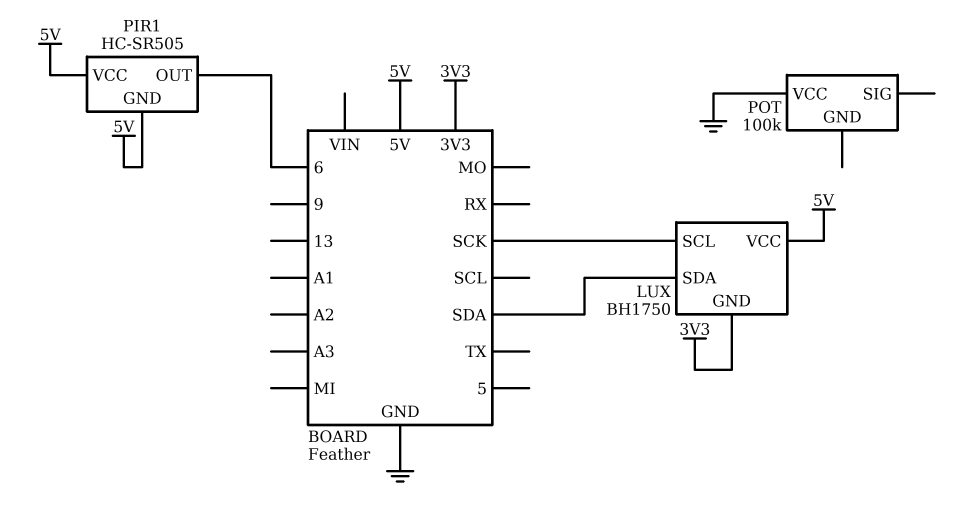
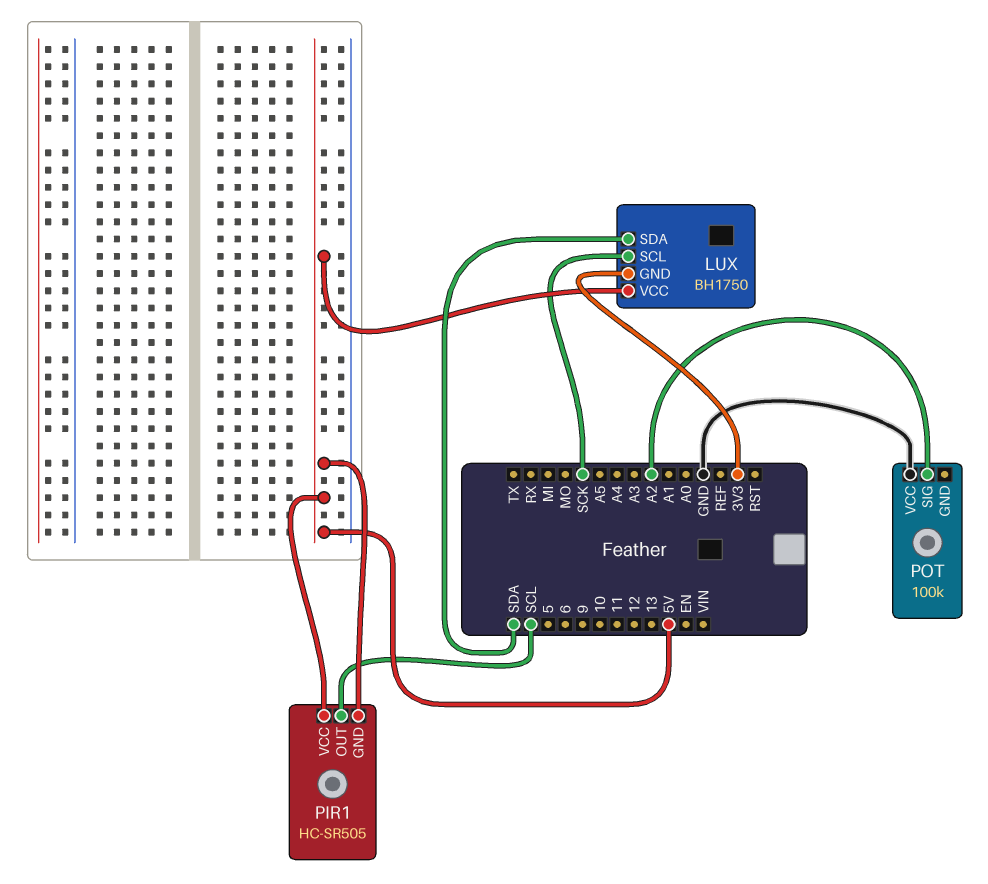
PIR1 pin OUT: 6 -> SCL
POT pin SIG: none -> A2

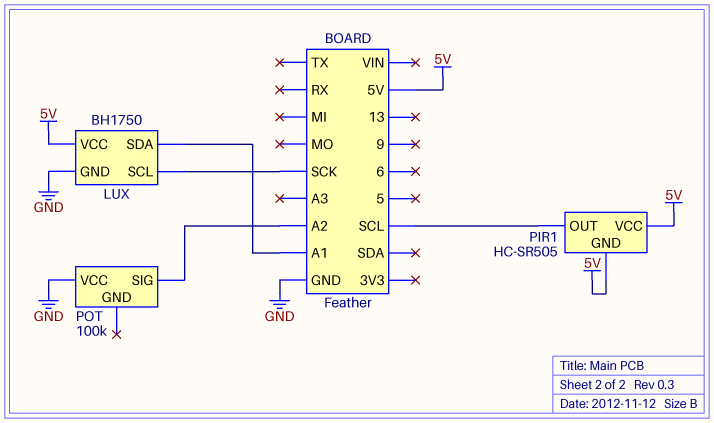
LUX pin GND: 3V3 -> GND
LUX pin SDA: SDA -> A1

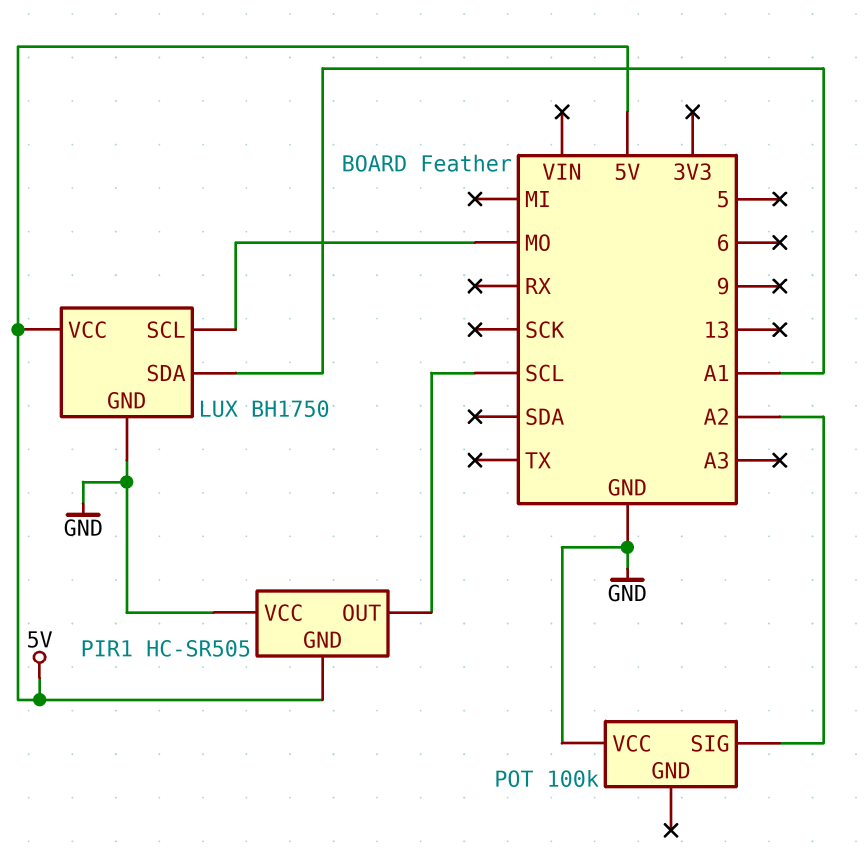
LUX pin SCL: SCK -> MO
PIR1 pin VCC: 5V -> GND

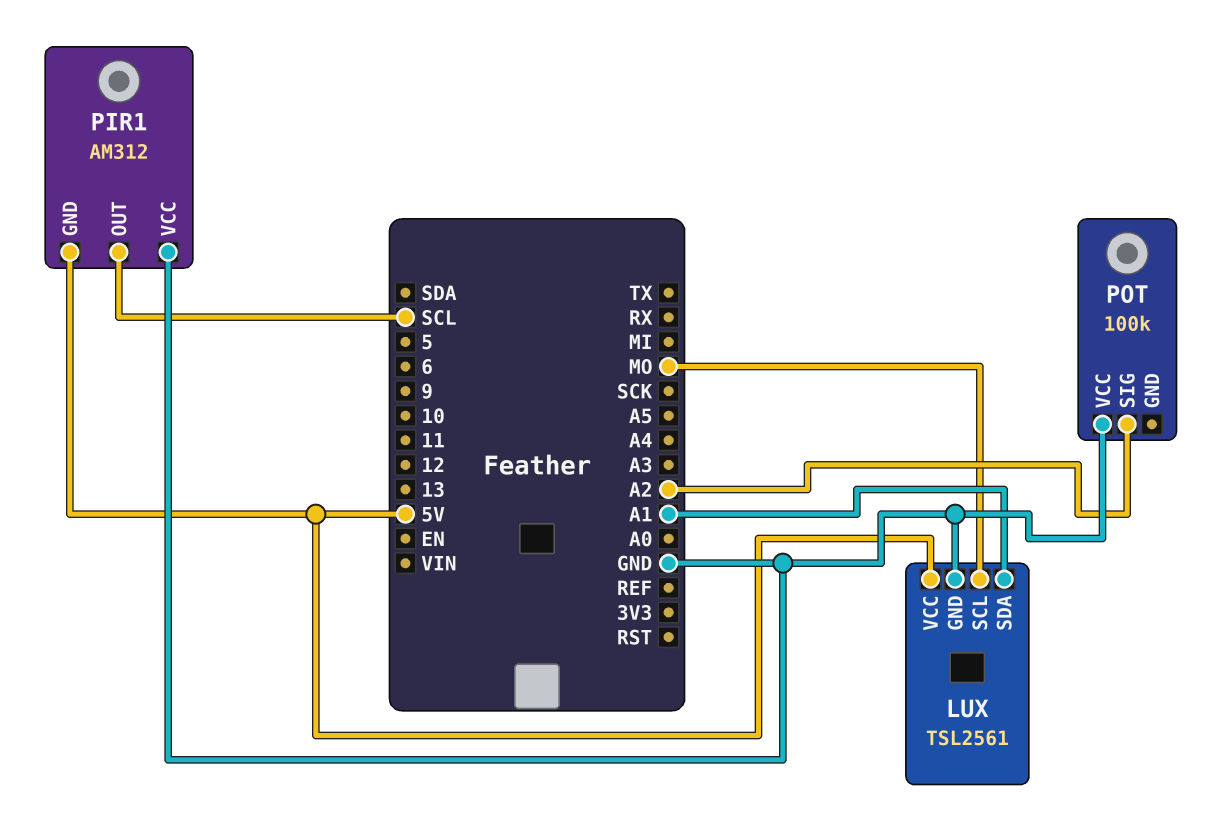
LUX: BH1750 -> TSL2561
PIR1: HC-SR505 -> AM312

